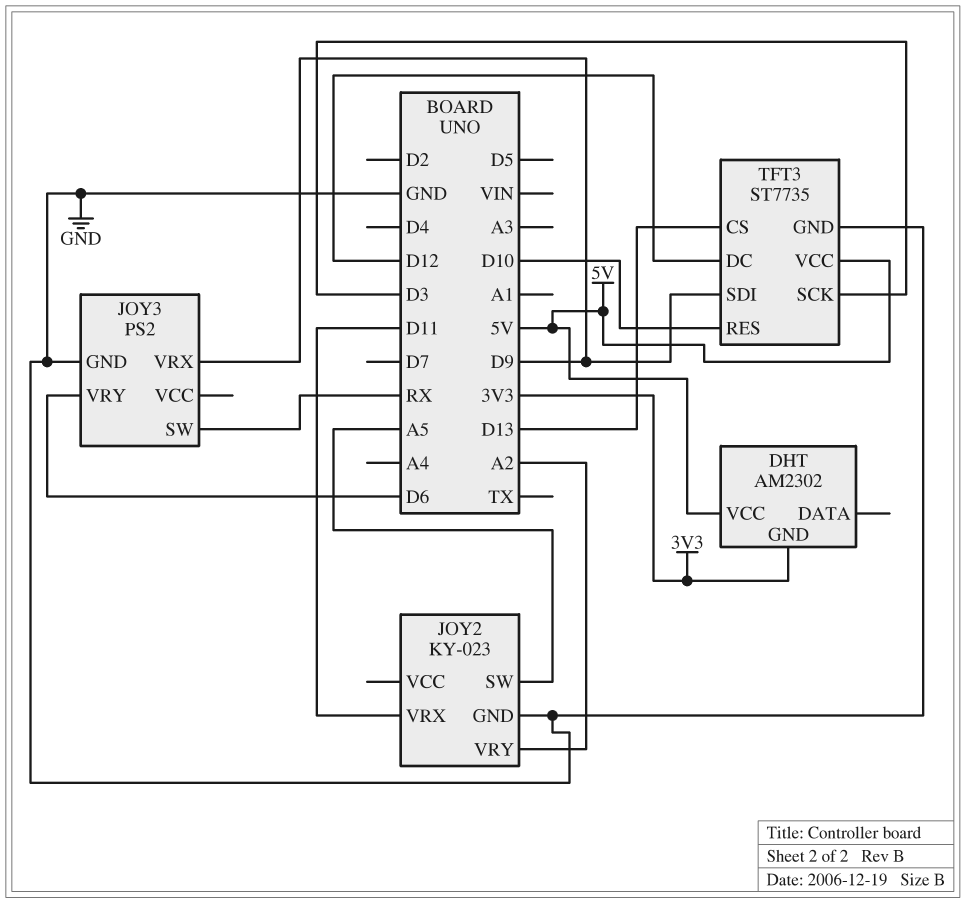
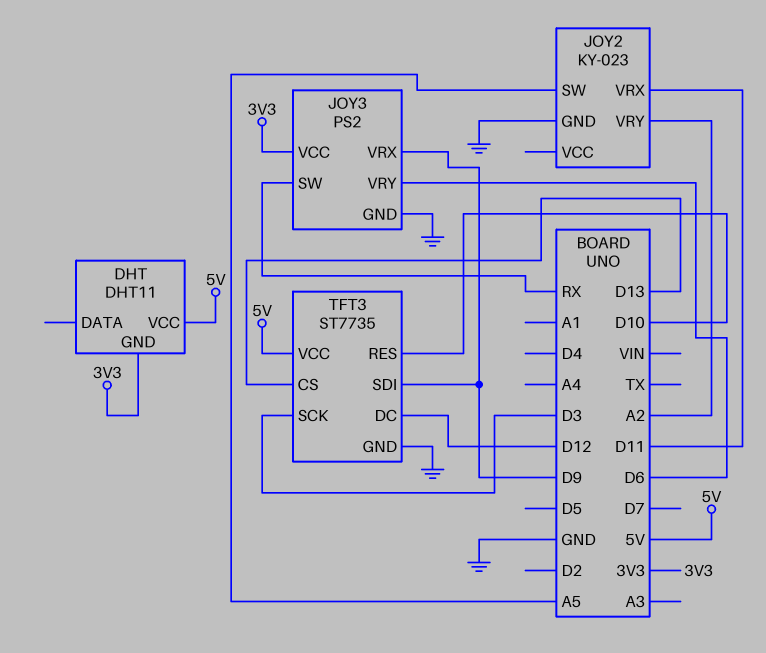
DHT: AM2302 -> DHT11
JOY3 pin VCC: none -> 3V3

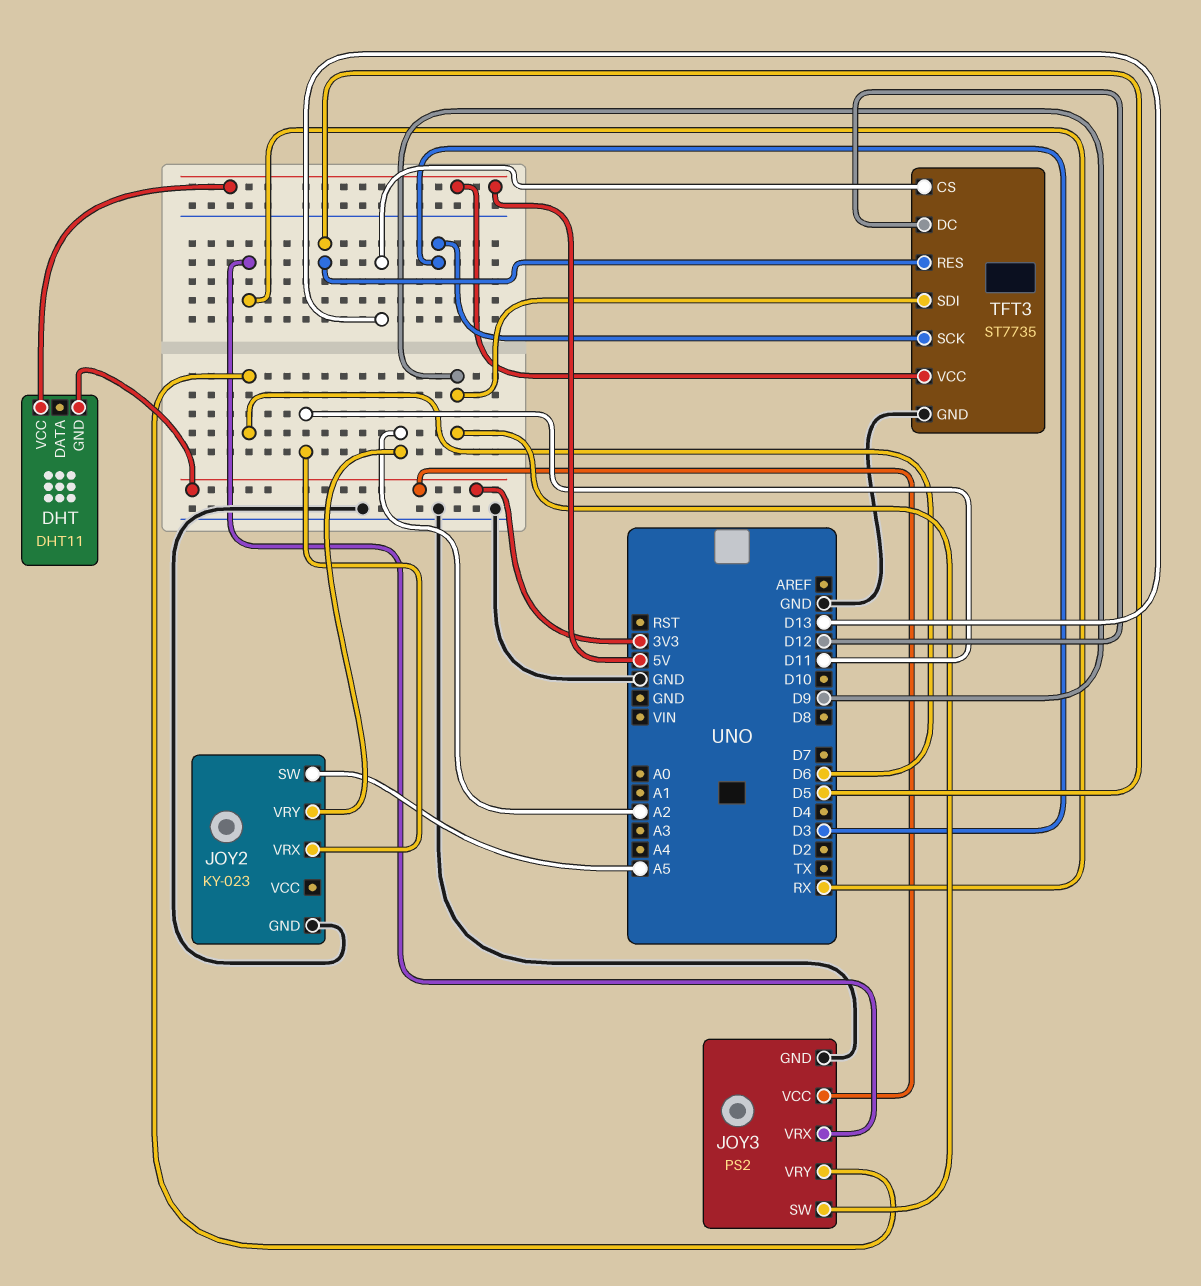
JOY3 pin SW: RX -> D9
JOY3 pin VRX: D9 -> RX
TFT3 pin RES: D10 -> D5

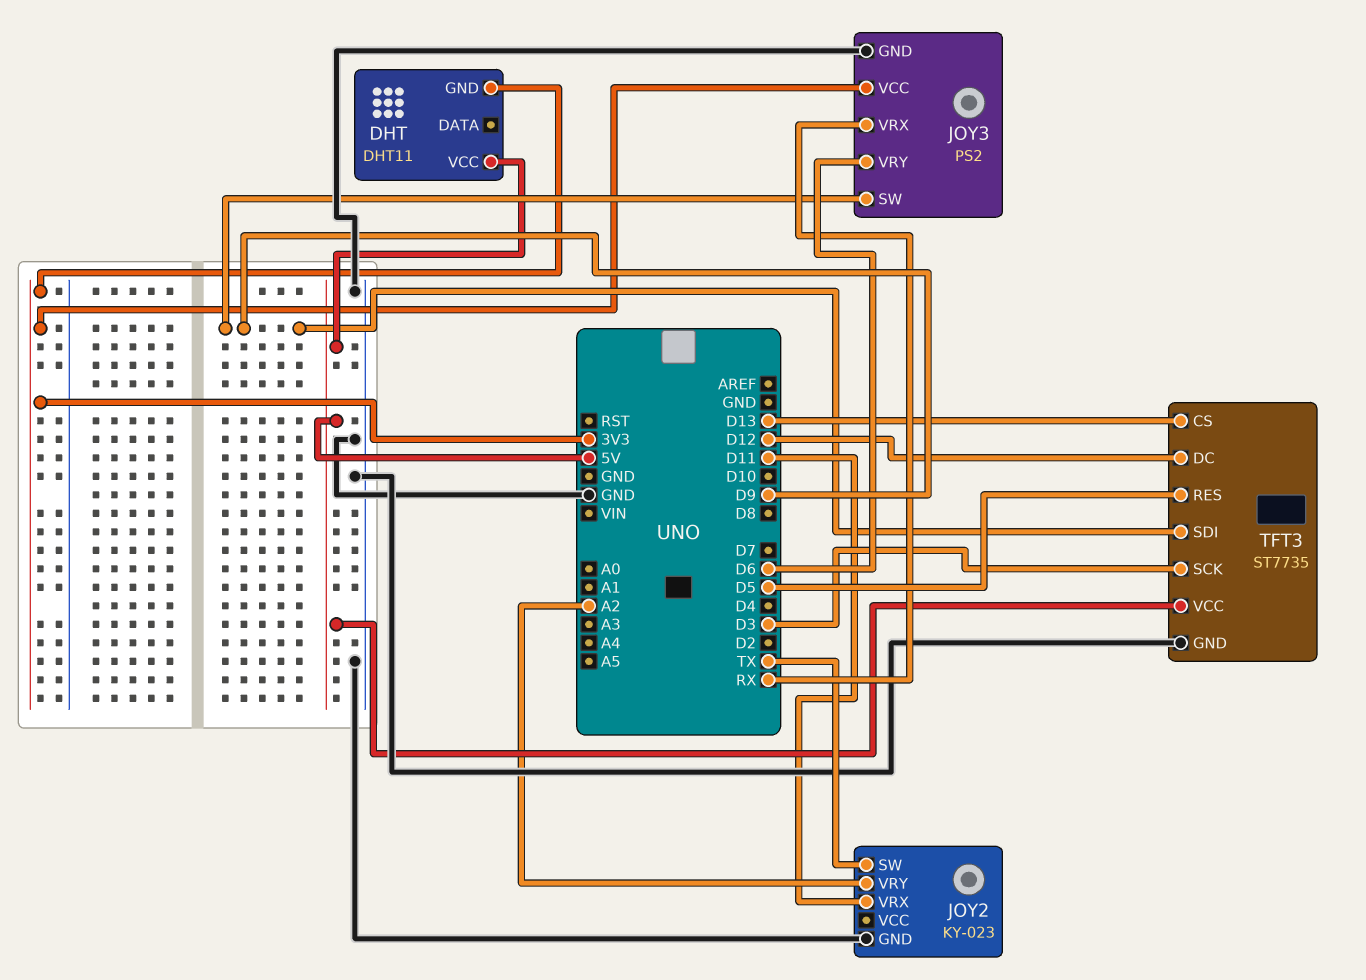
JOY2 pin SW: A5 -> TX

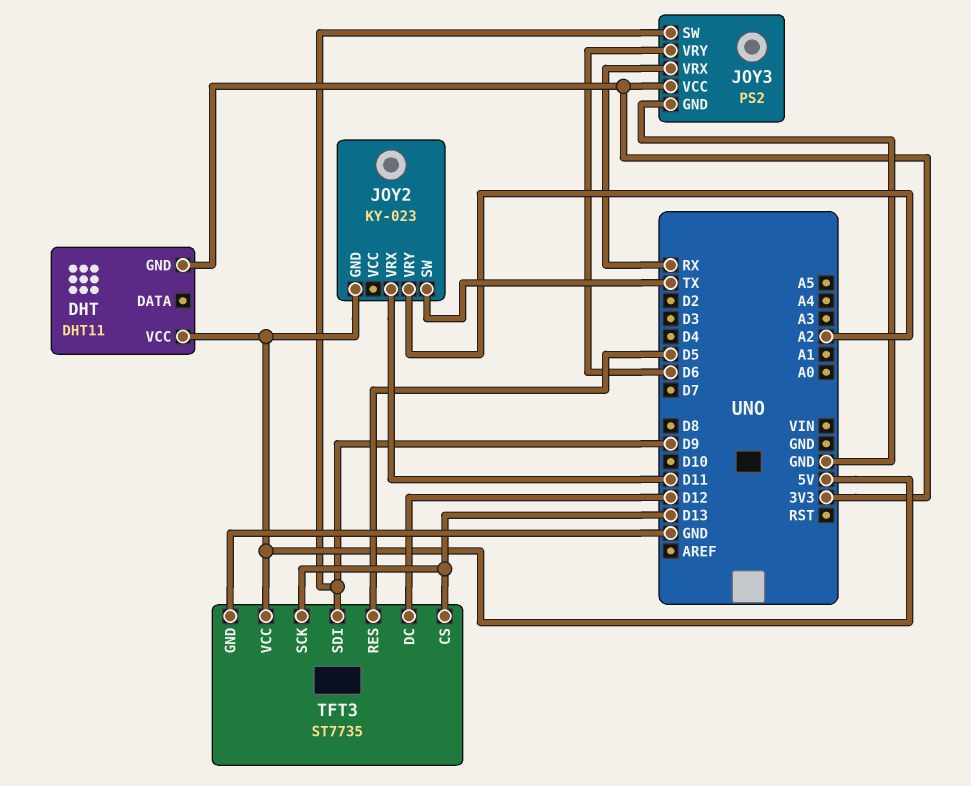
JOY2 pin GND: GND -> 5V
TFT3 pin SCK: D3 -> D13

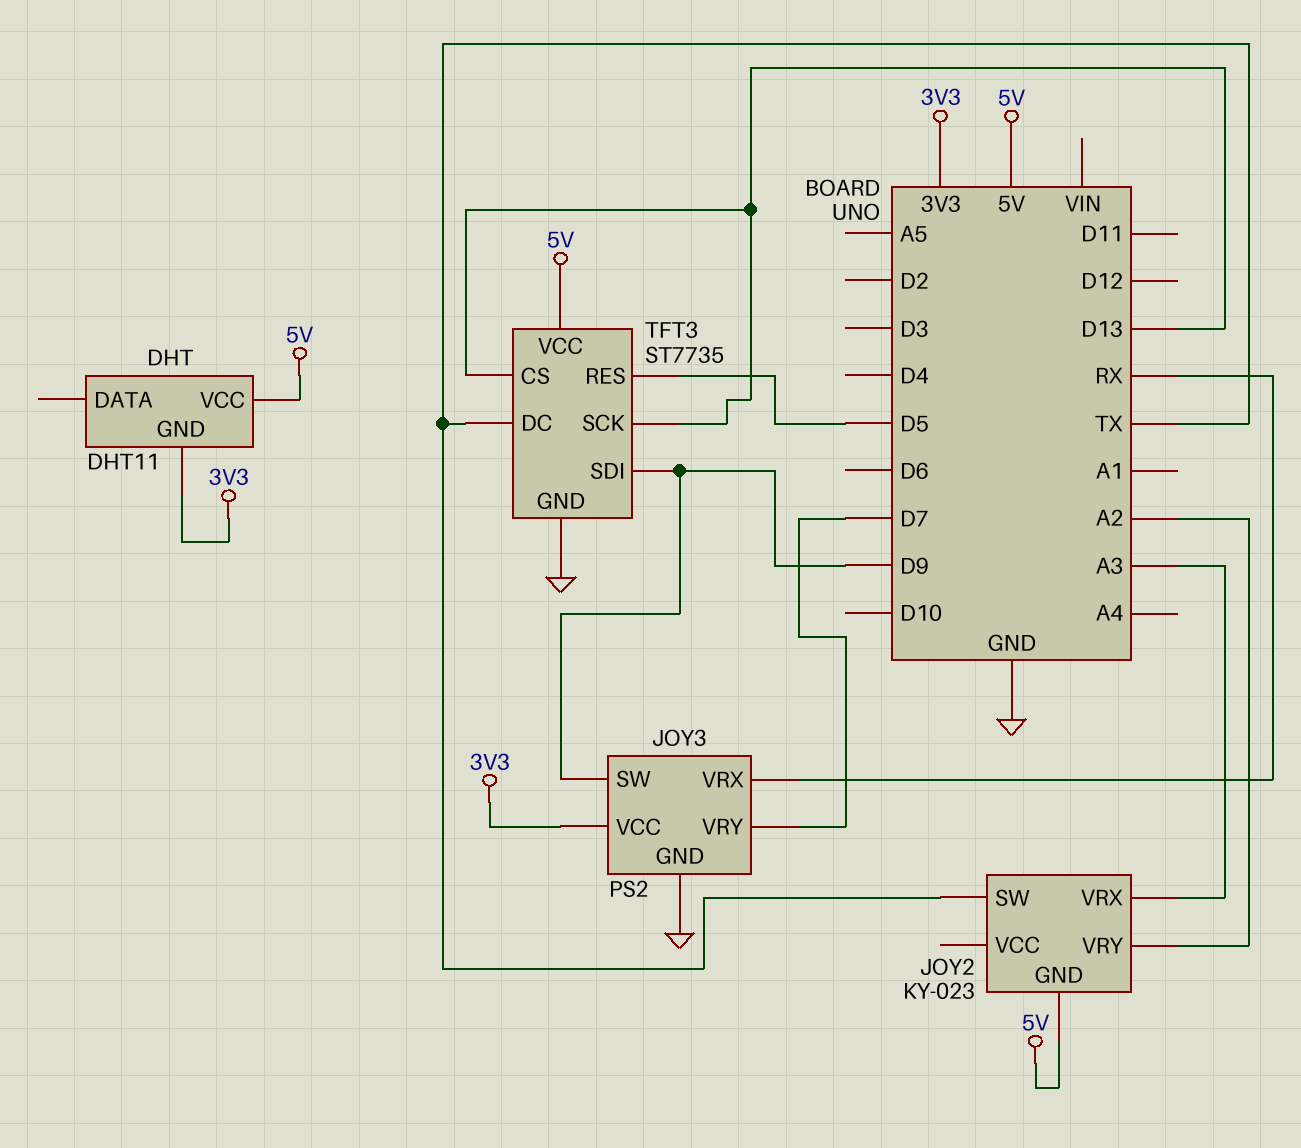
JOY2 pin VRX: D11 -> A3
JOY3 pin VRY: D6 -> D7
TFT3 pin DC: D12 -> TX

